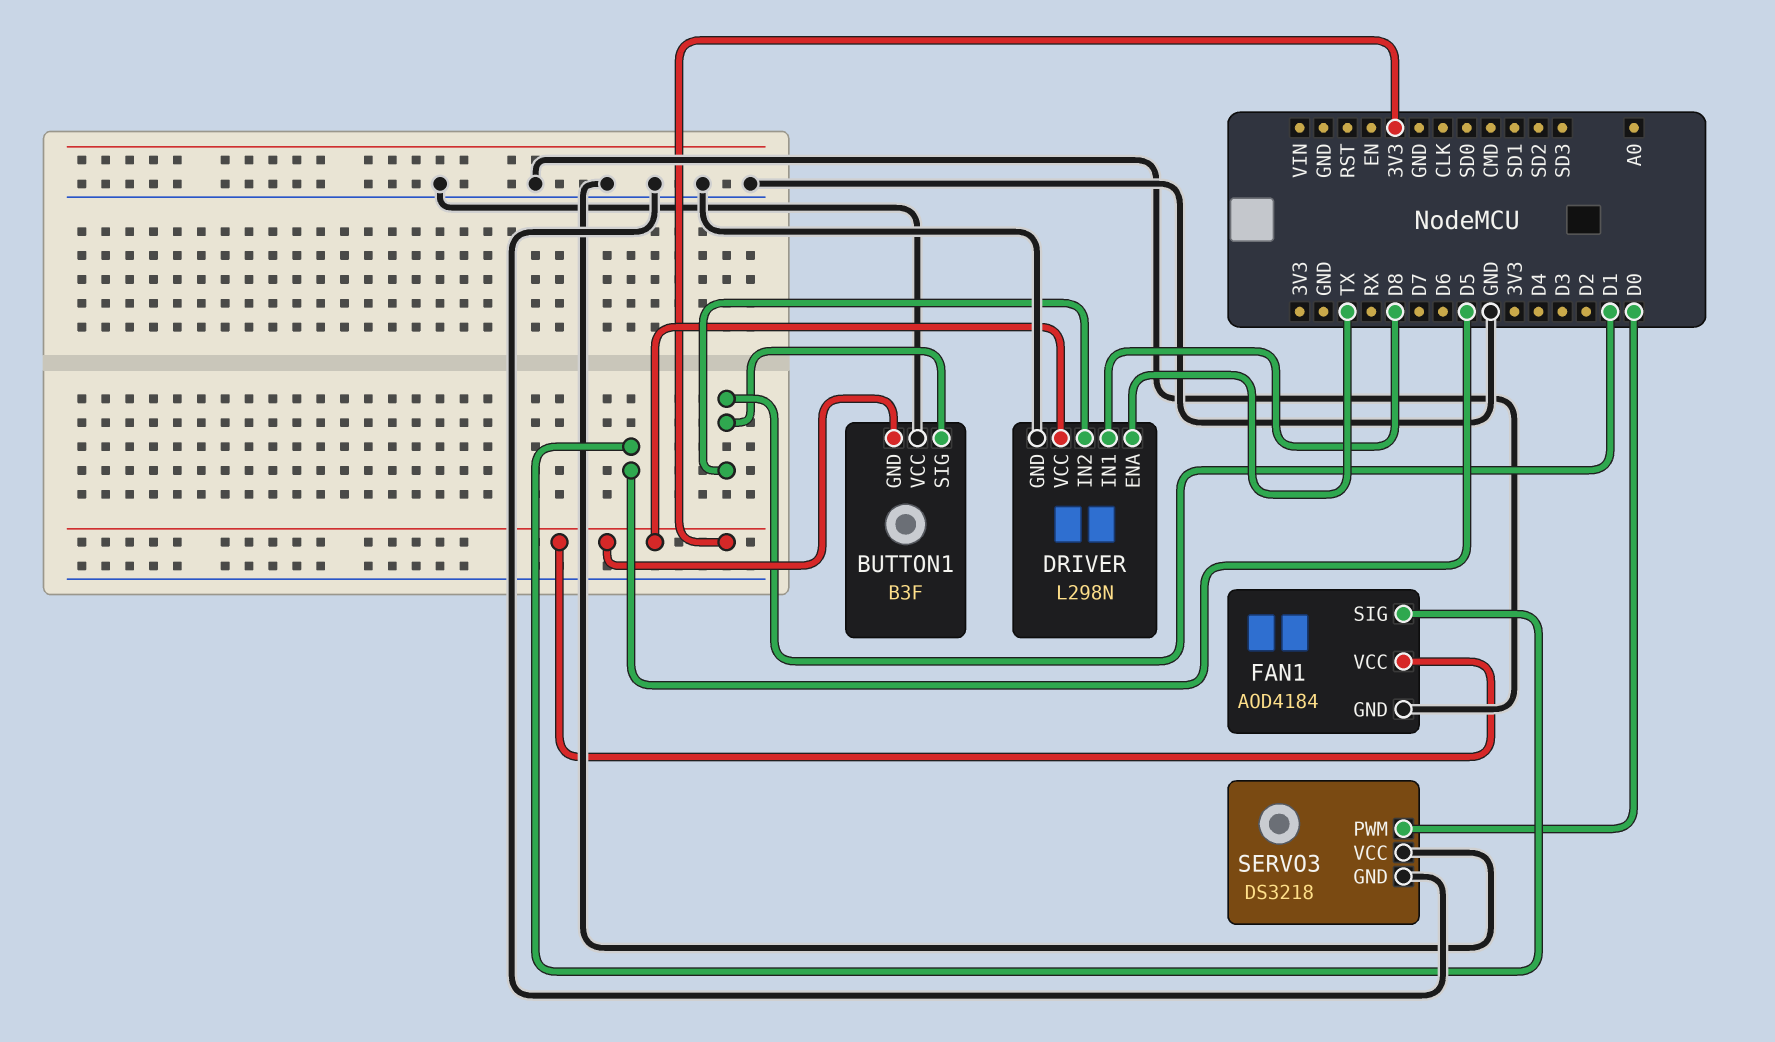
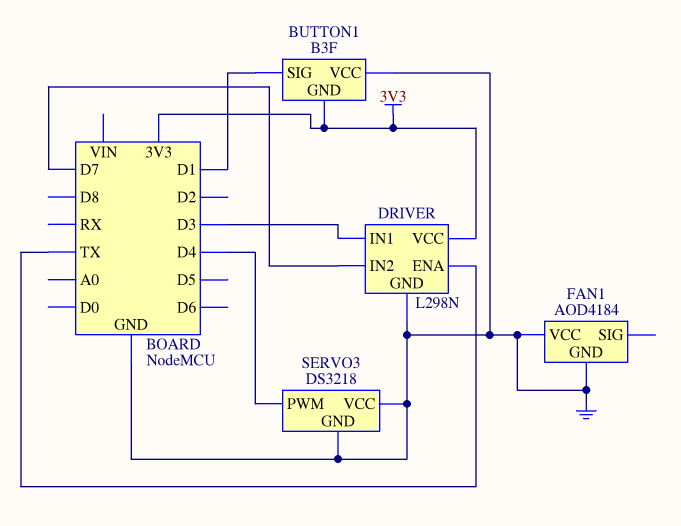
DRIVER pin IN1: D8 -> D3
DRIVER pin IN2: D1 -> D7
FAN1 pin SIG: D5 -> none
FAN1 pin VCC: 3V3 -> GND
SERVO3 pin PWM: D0 -> D4

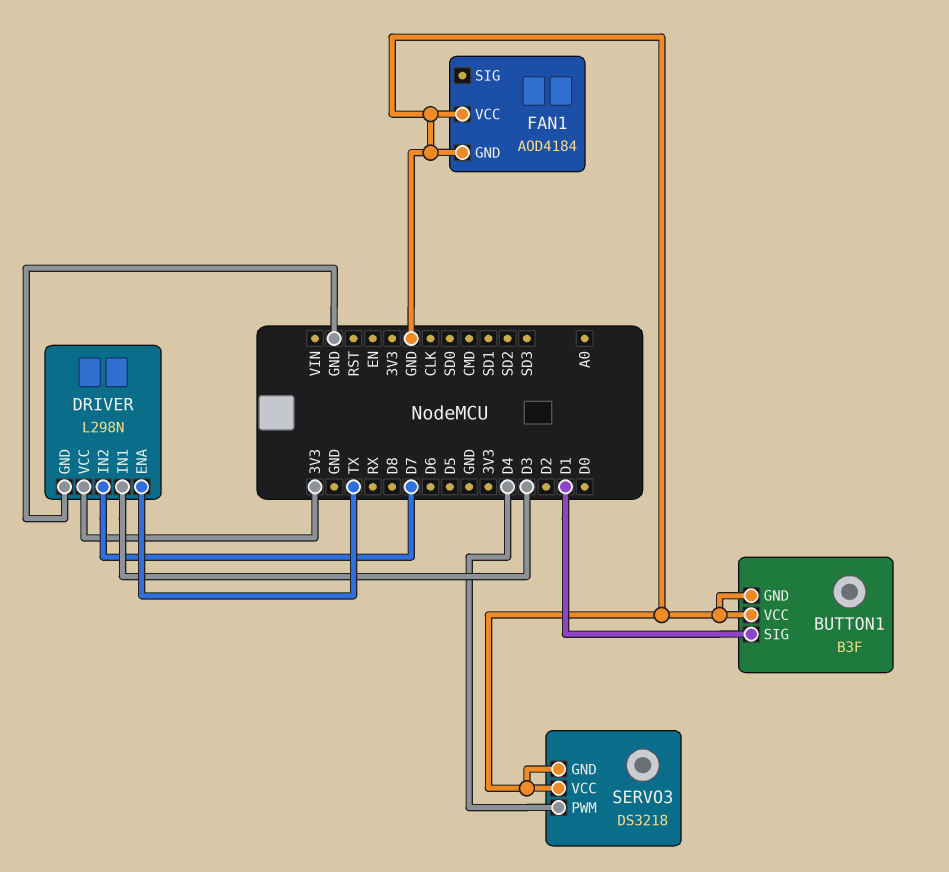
BUTTON1 pin GND: 3V3 -> GND

